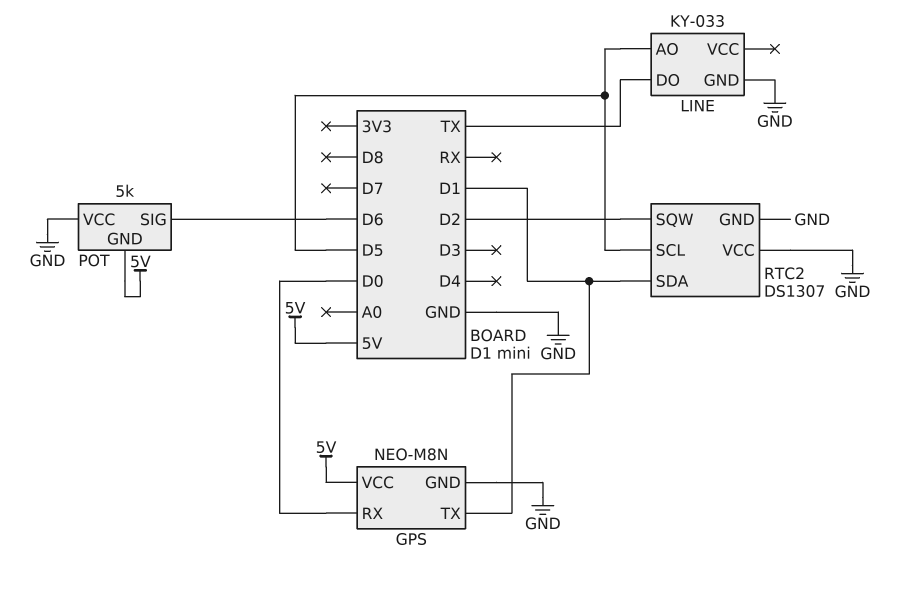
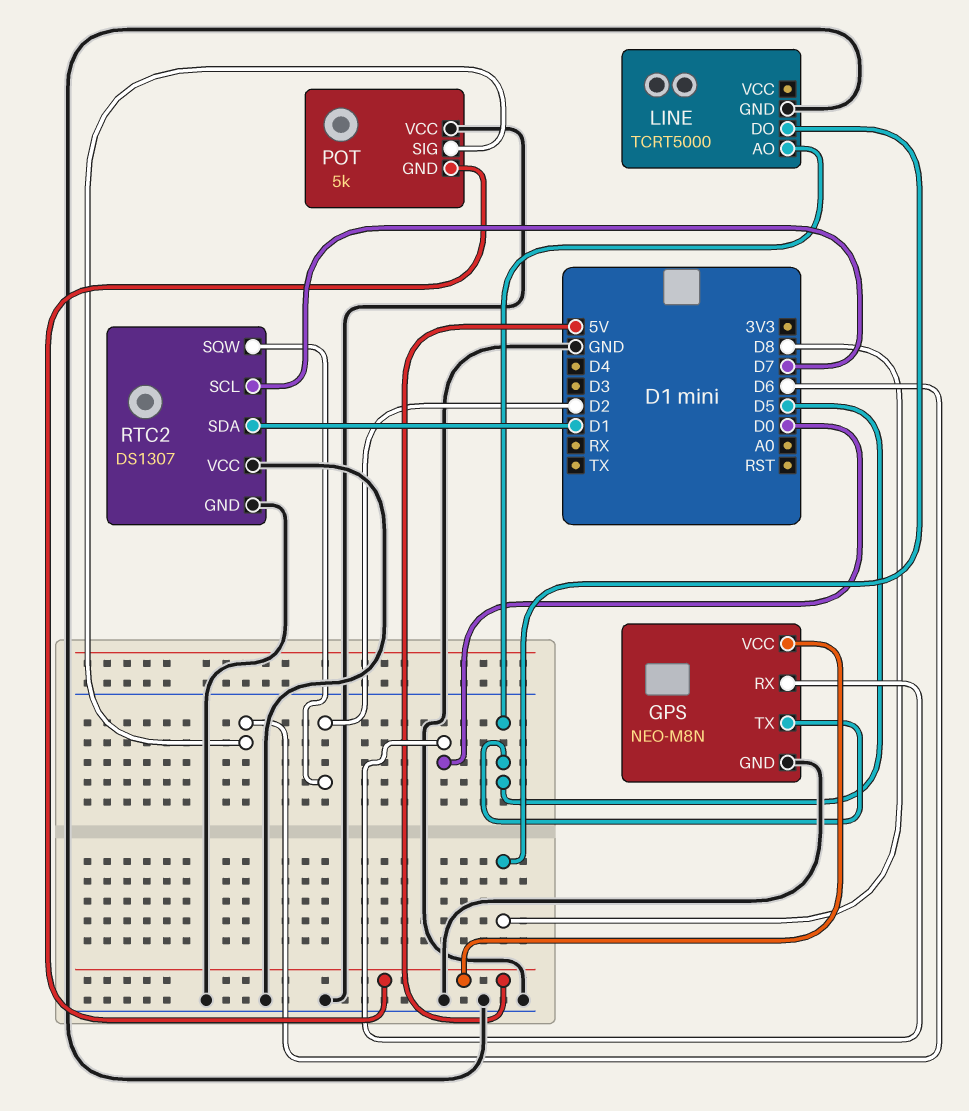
GPS pin TX: D1 -> D5
LINE: KY-033 -> TCRT5000
LINE pin DO: TX -> D8
RTC2 pin SCL: D5 -> D7

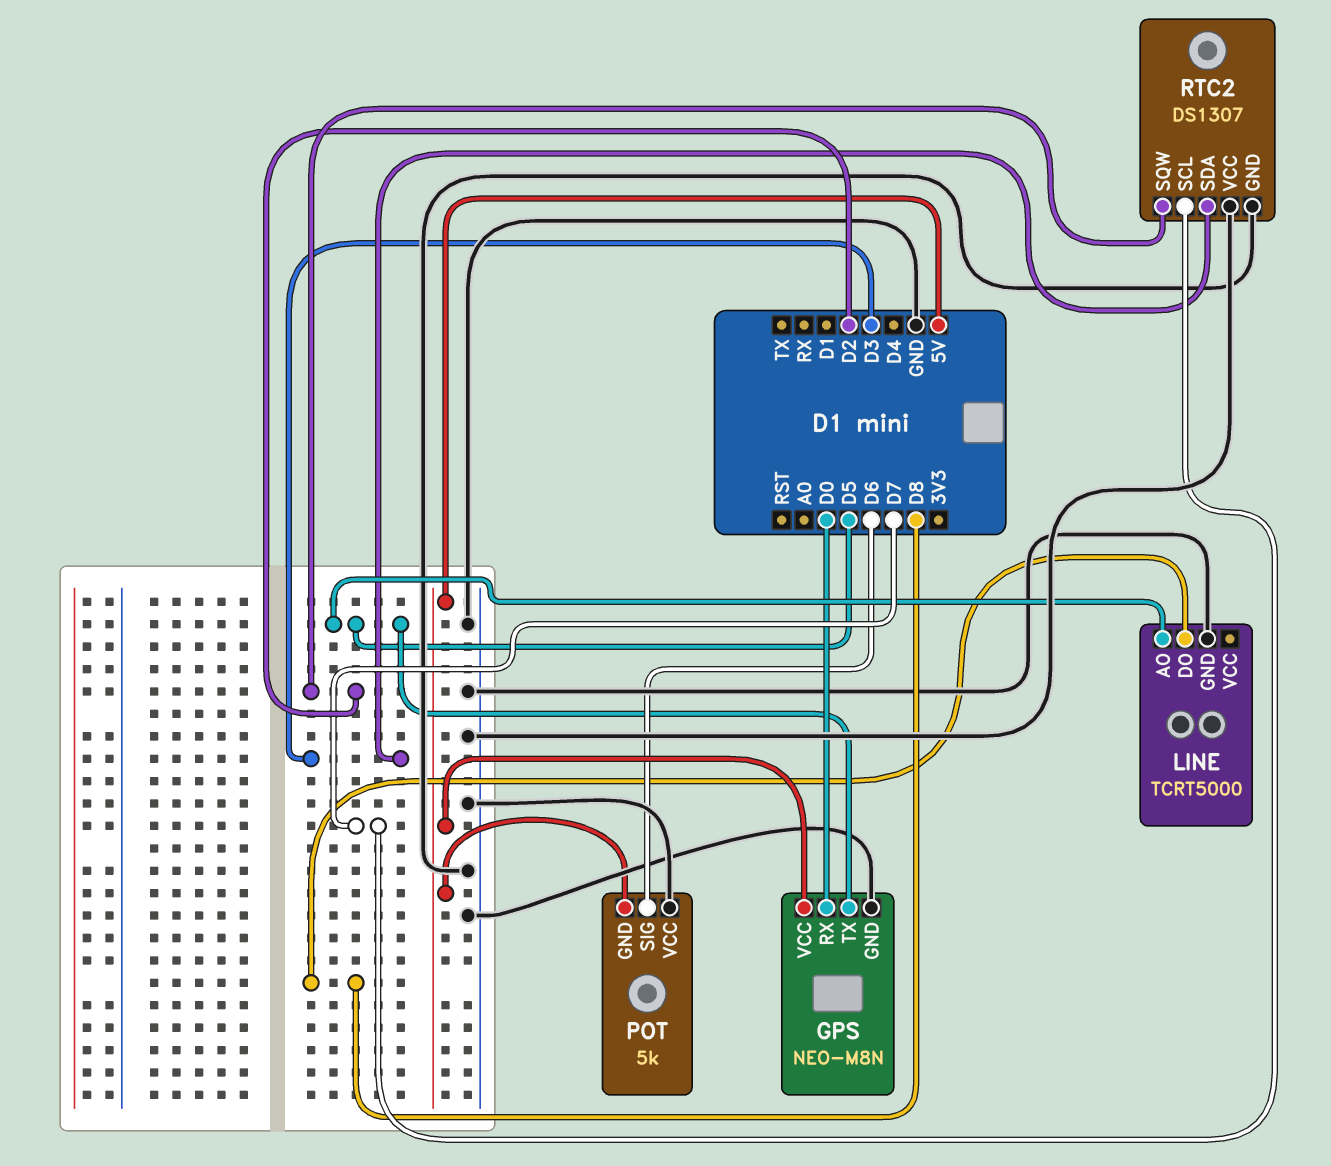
RTC2 pin SDA: D1 -> D3

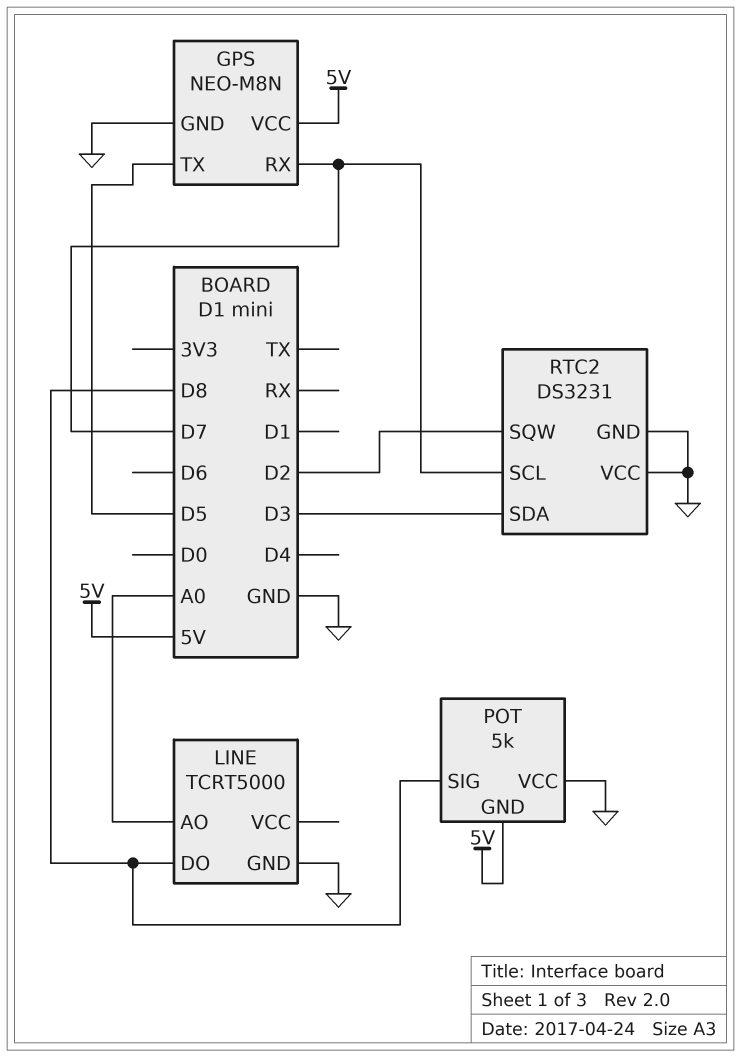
GPS pin RX: D0 -> D7
LINE pin AO: D5 -> A0
POT pin SIG: D6 -> D8
RTC2: DS1307 -> DS3231

